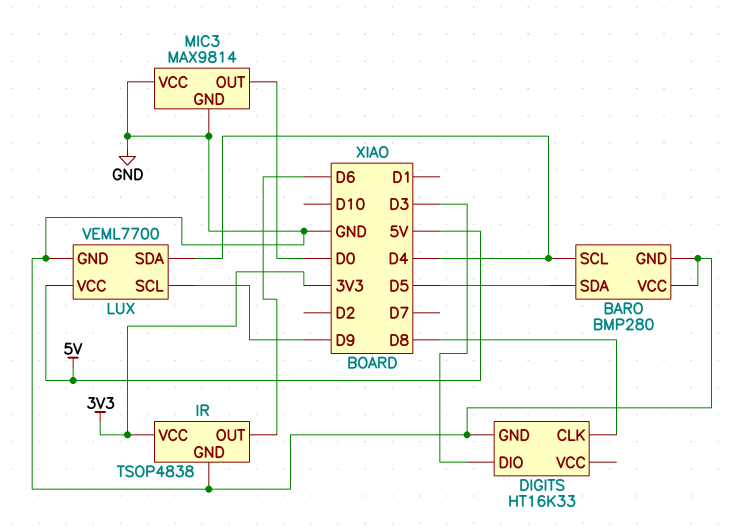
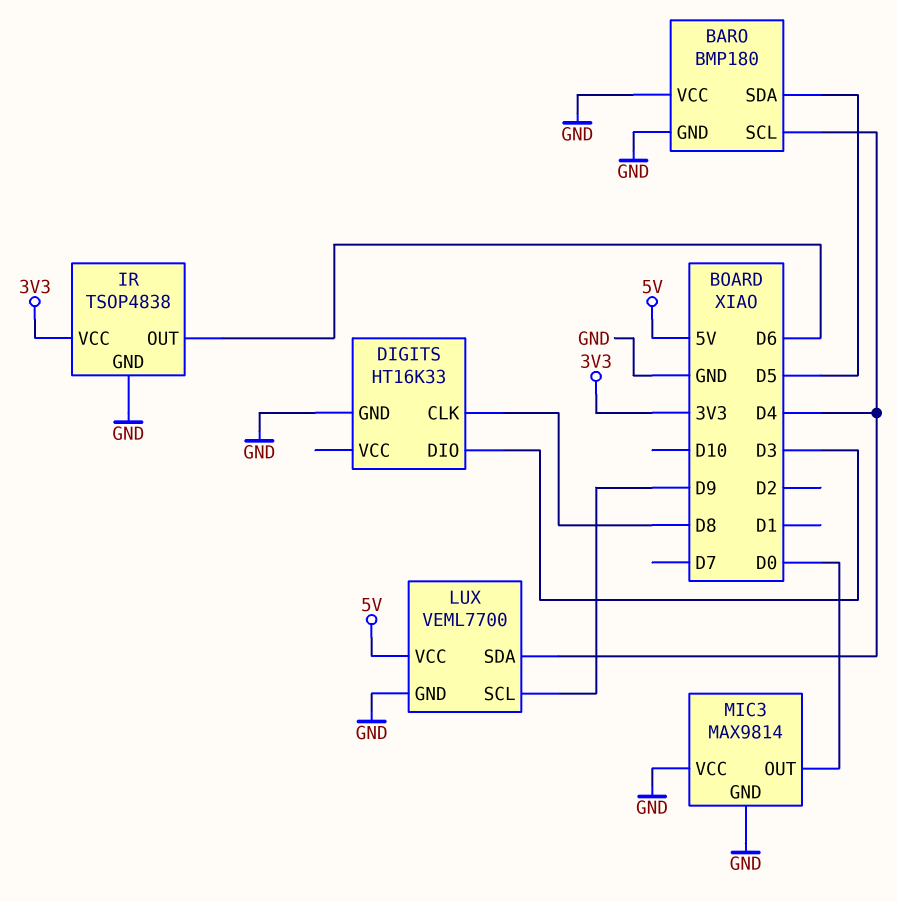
BARO: BMP280 -> BMP180

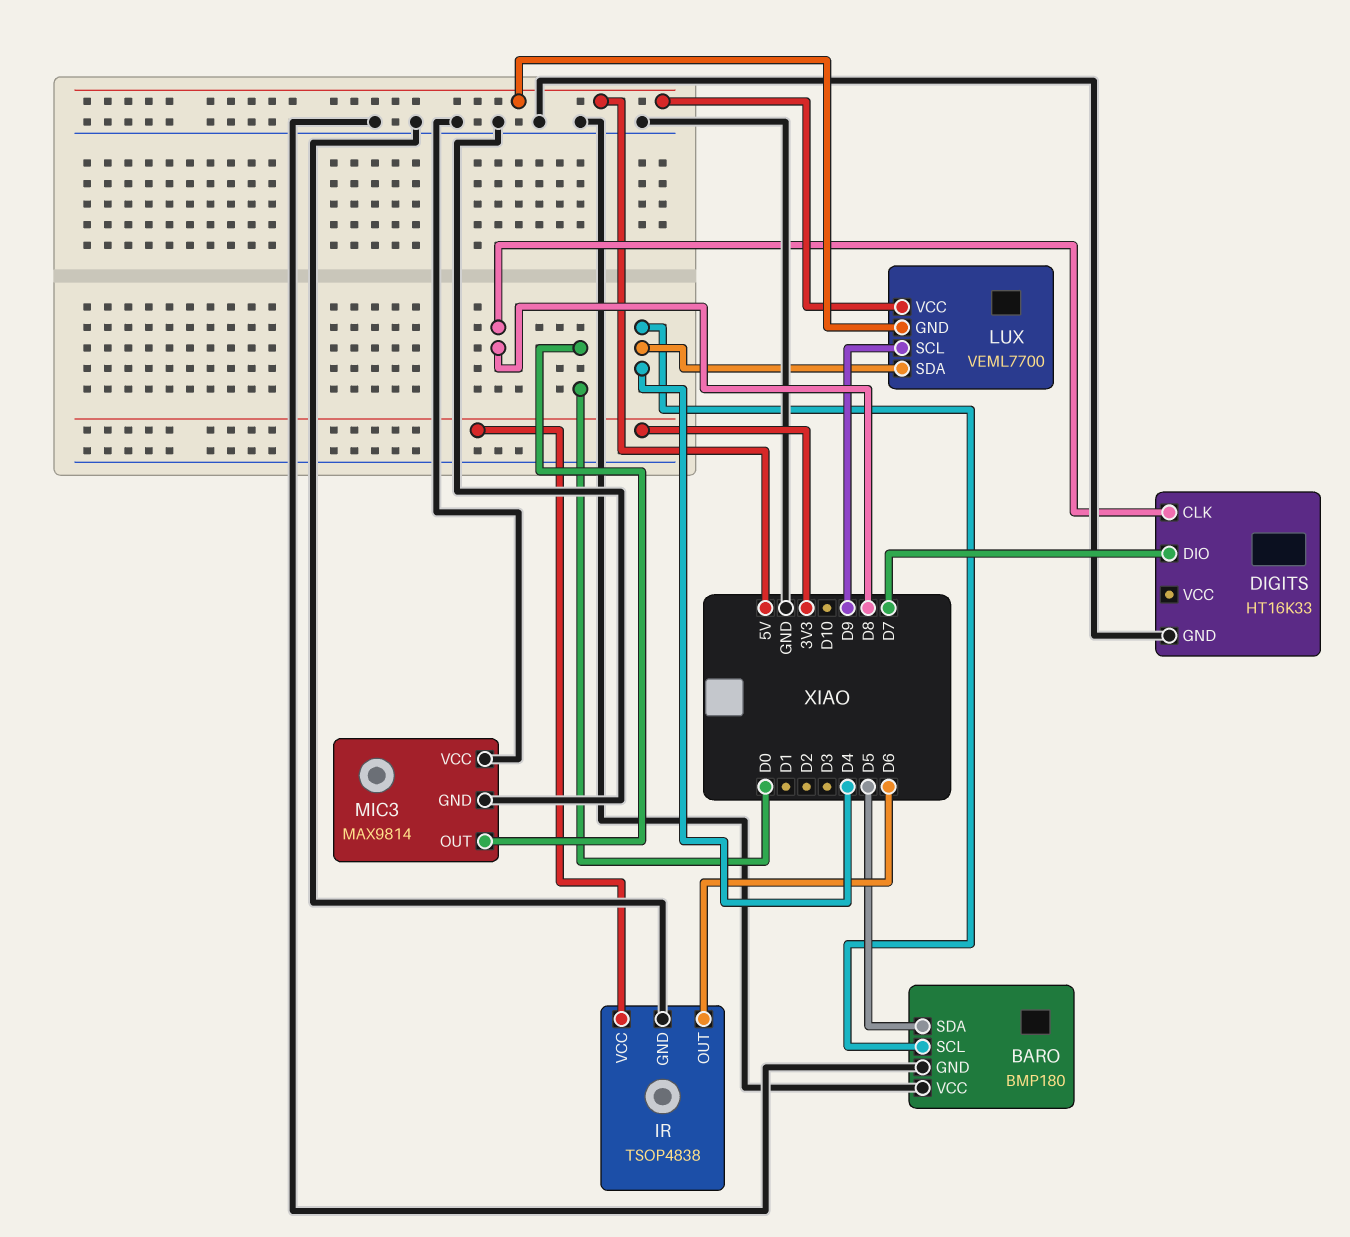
DIGITS pin DIO: D3 -> D7
LUX pin GND: GND -> 5V

